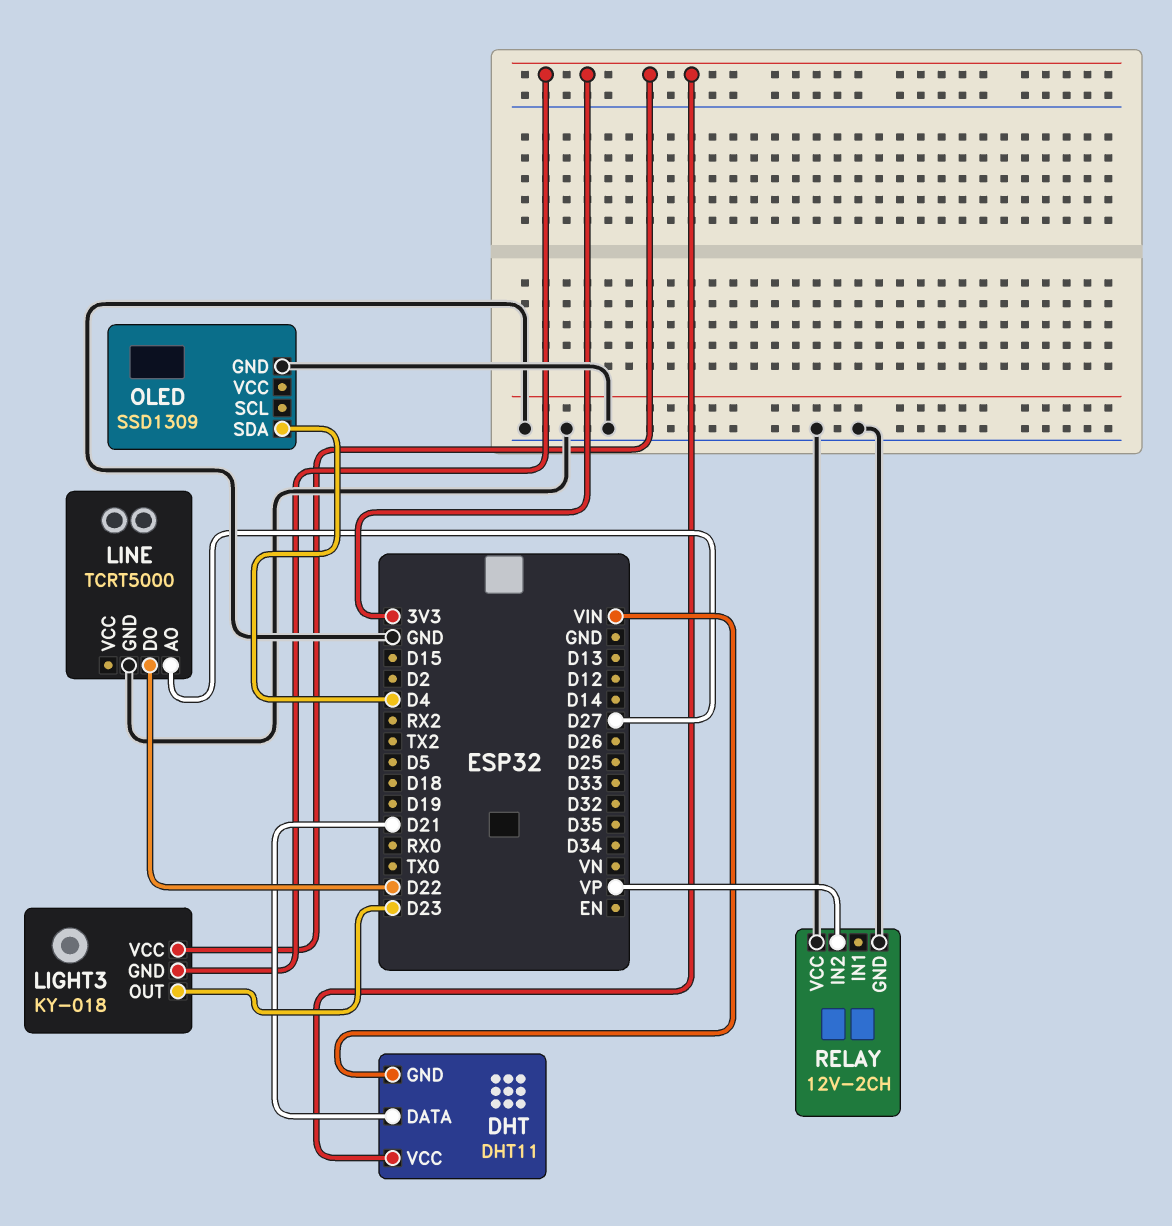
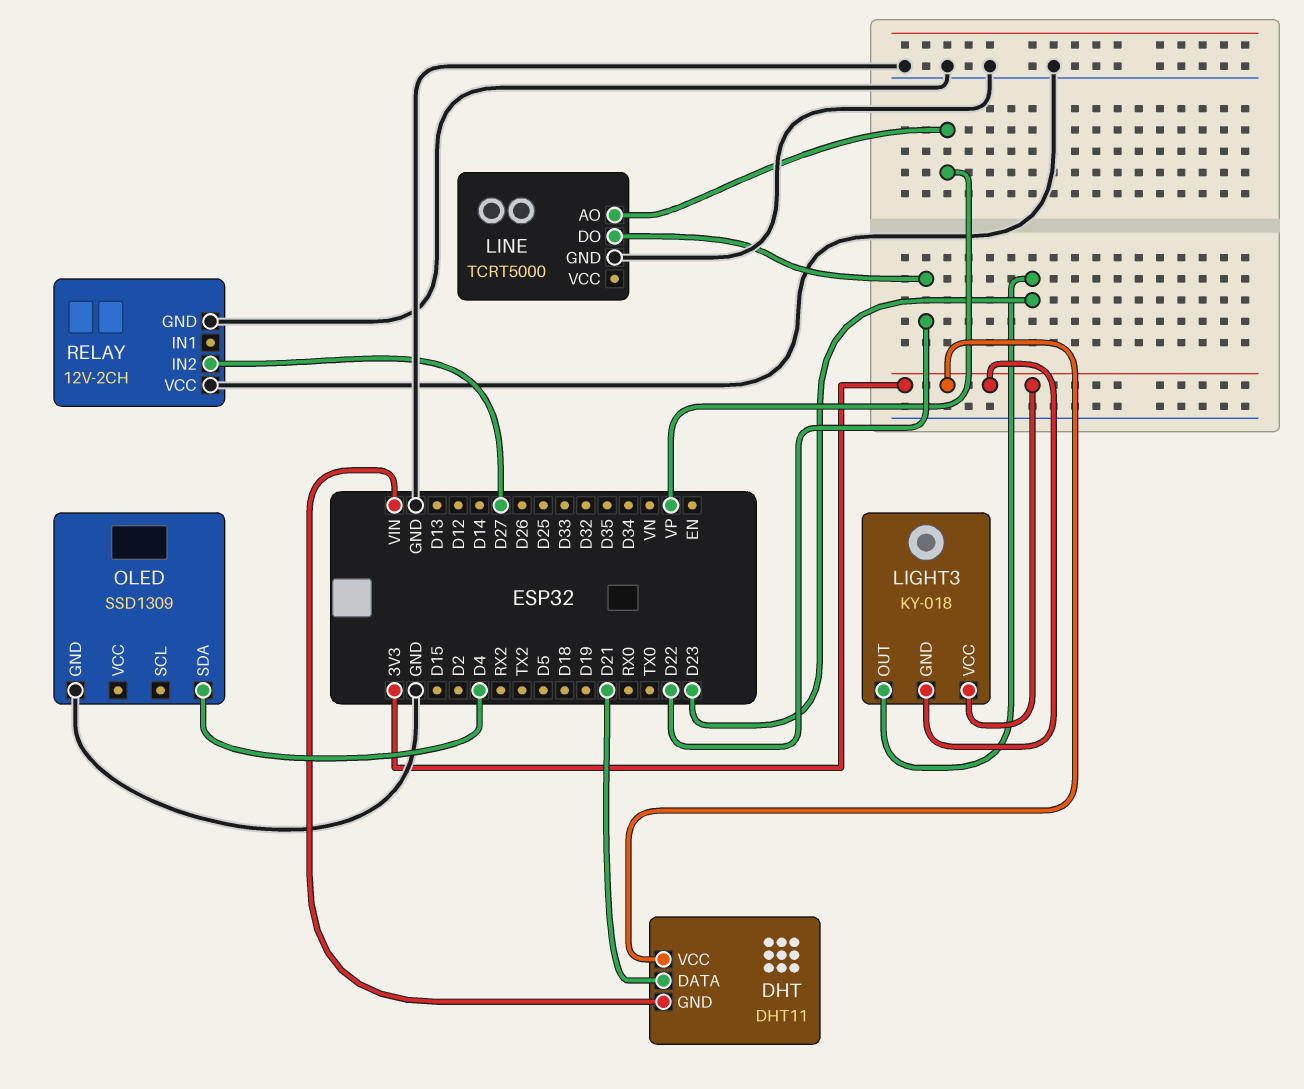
LINE pin AO: D27 -> VP
RELAY pin IN2: VP -> D27

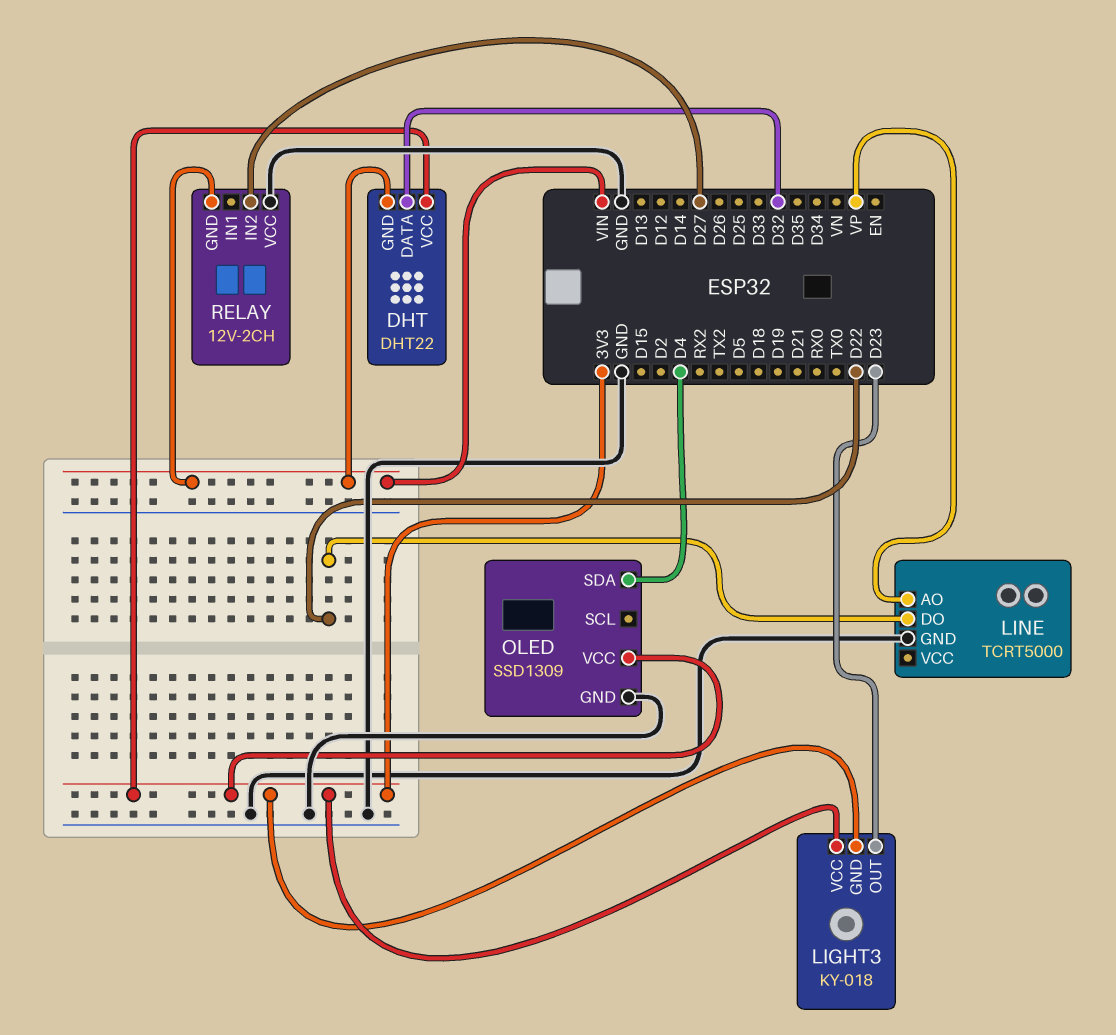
DHT: DHT11 -> DHT22
DHT pin DATA: D21 -> D32
OLED pin VCC: none -> 3V3
RELAY pin GND: GND -> VIN

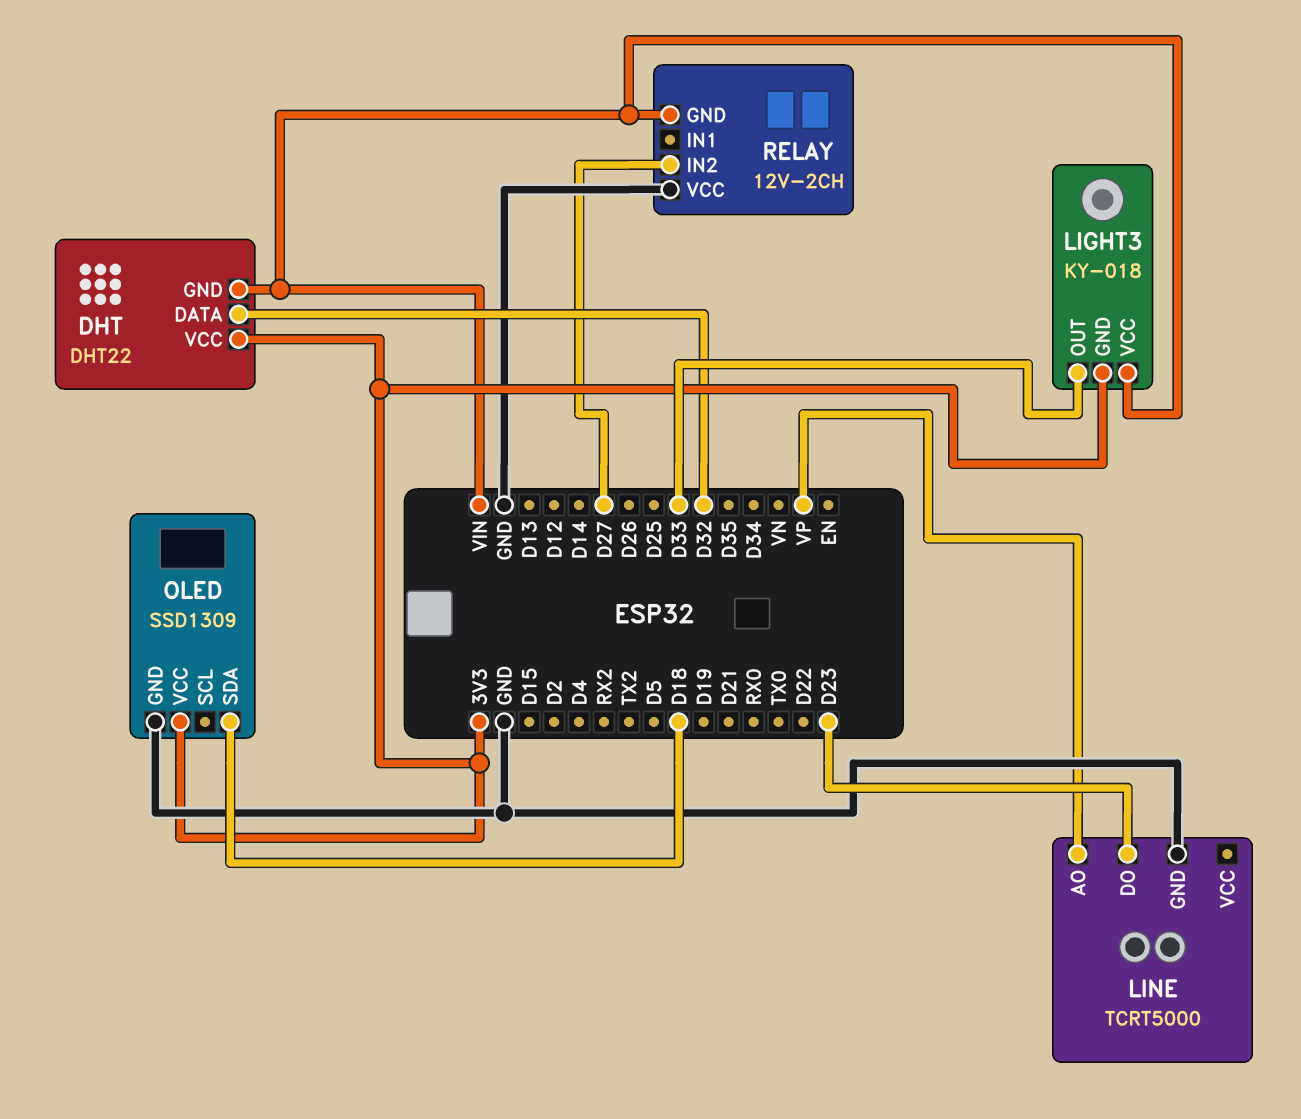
LIGHT3 pin OUT: D23 -> D33
LIGHT3 pin VCC: 3V3 -> VIN
LINE pin DO: D22 -> D23
OLED pin SDA: D4 -> D18

